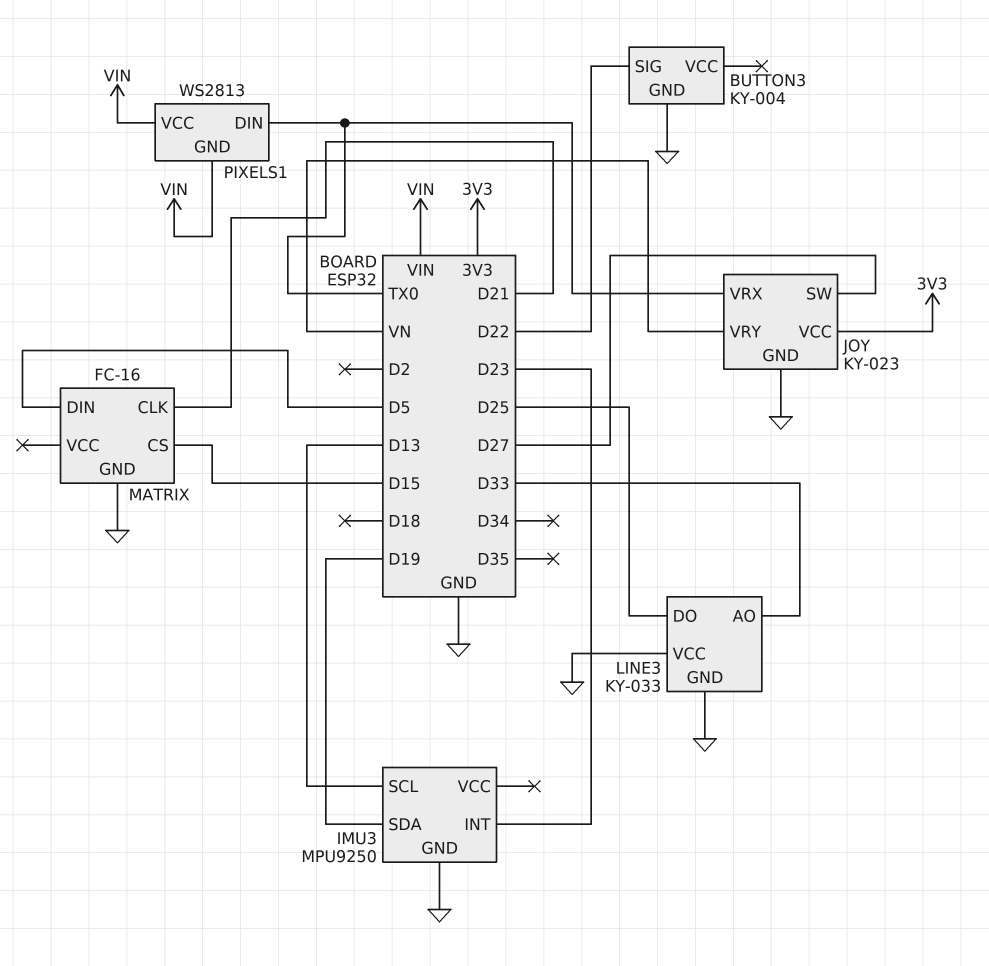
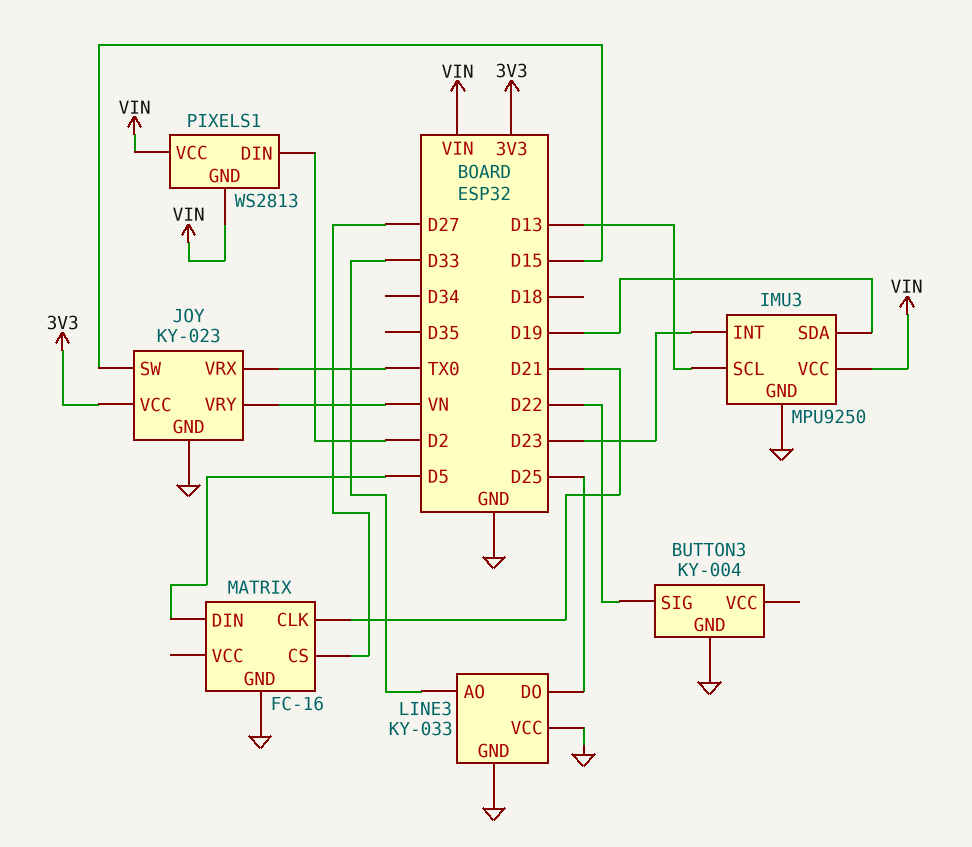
IMU3 pin VCC: none -> VIN
JOY pin SW: D27 -> D15
MATRIX pin CS: D15 -> D27
PIXELS1 pin DIN: TX0 -> D2

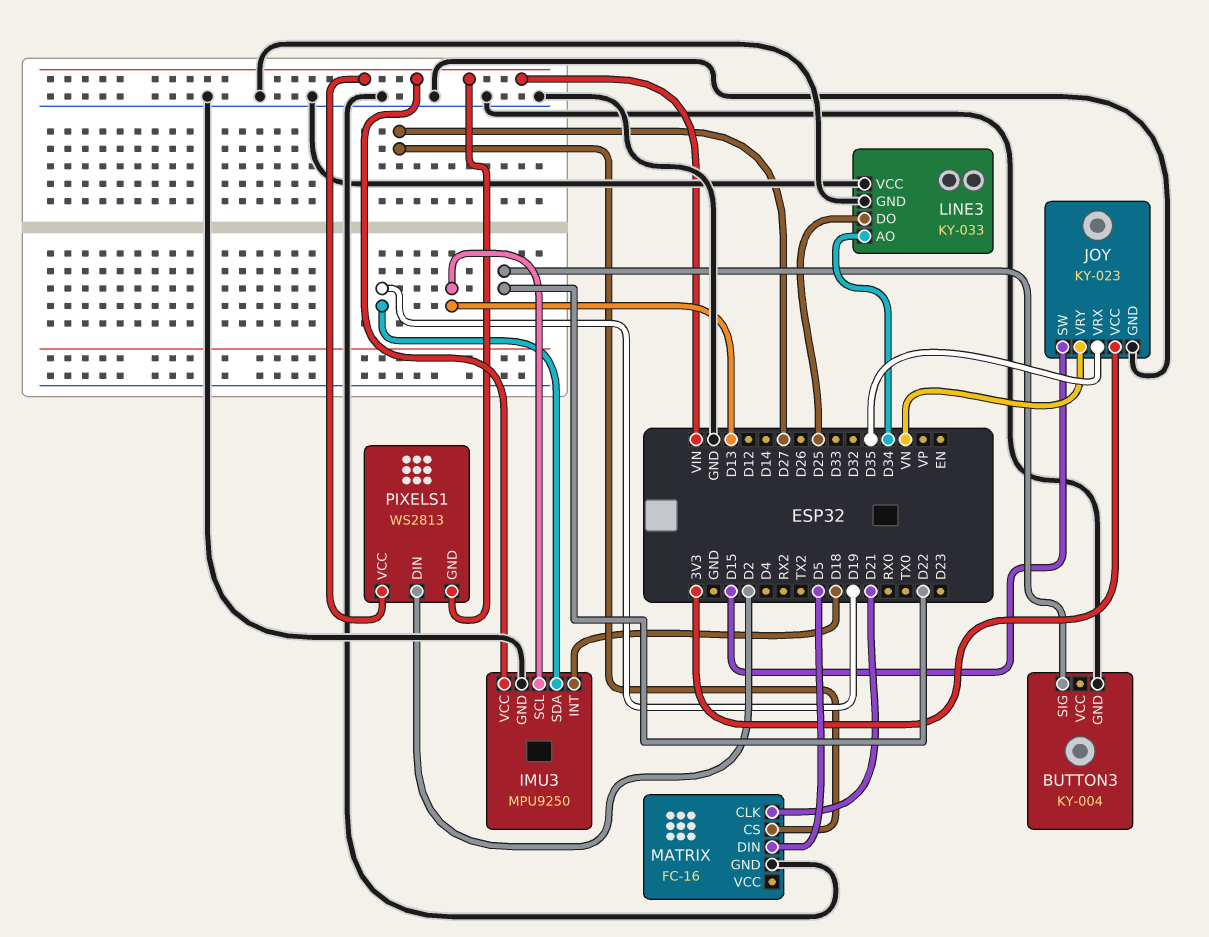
IMU3 pin INT: D23 -> D18
JOY pin VRX: TX0 -> D35
LINE3 pin AO: D33 -> D34

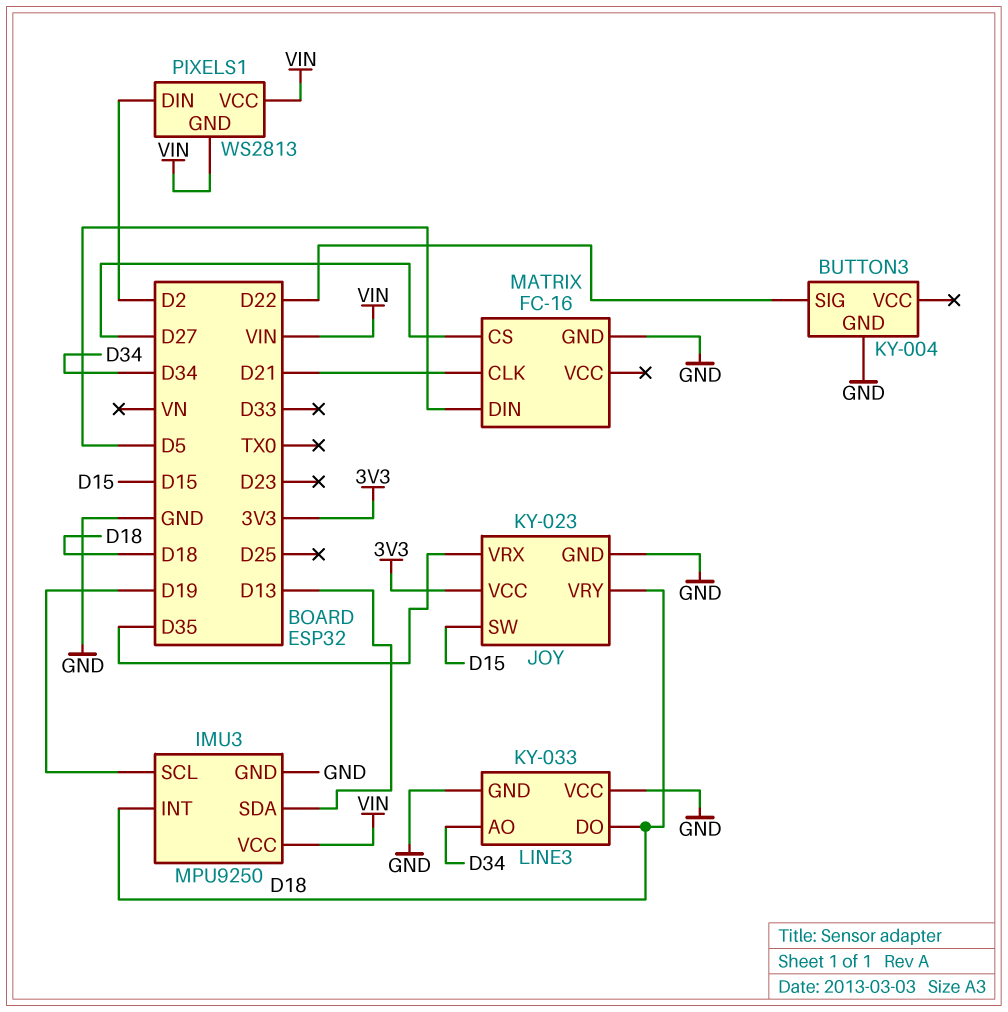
IMU3 pin SCL: D13 -> D19
IMU3 pin SDA: D19 -> D13
JOY pin VRY: VN -> D18
LINE3 pin DO: D25 -> D18

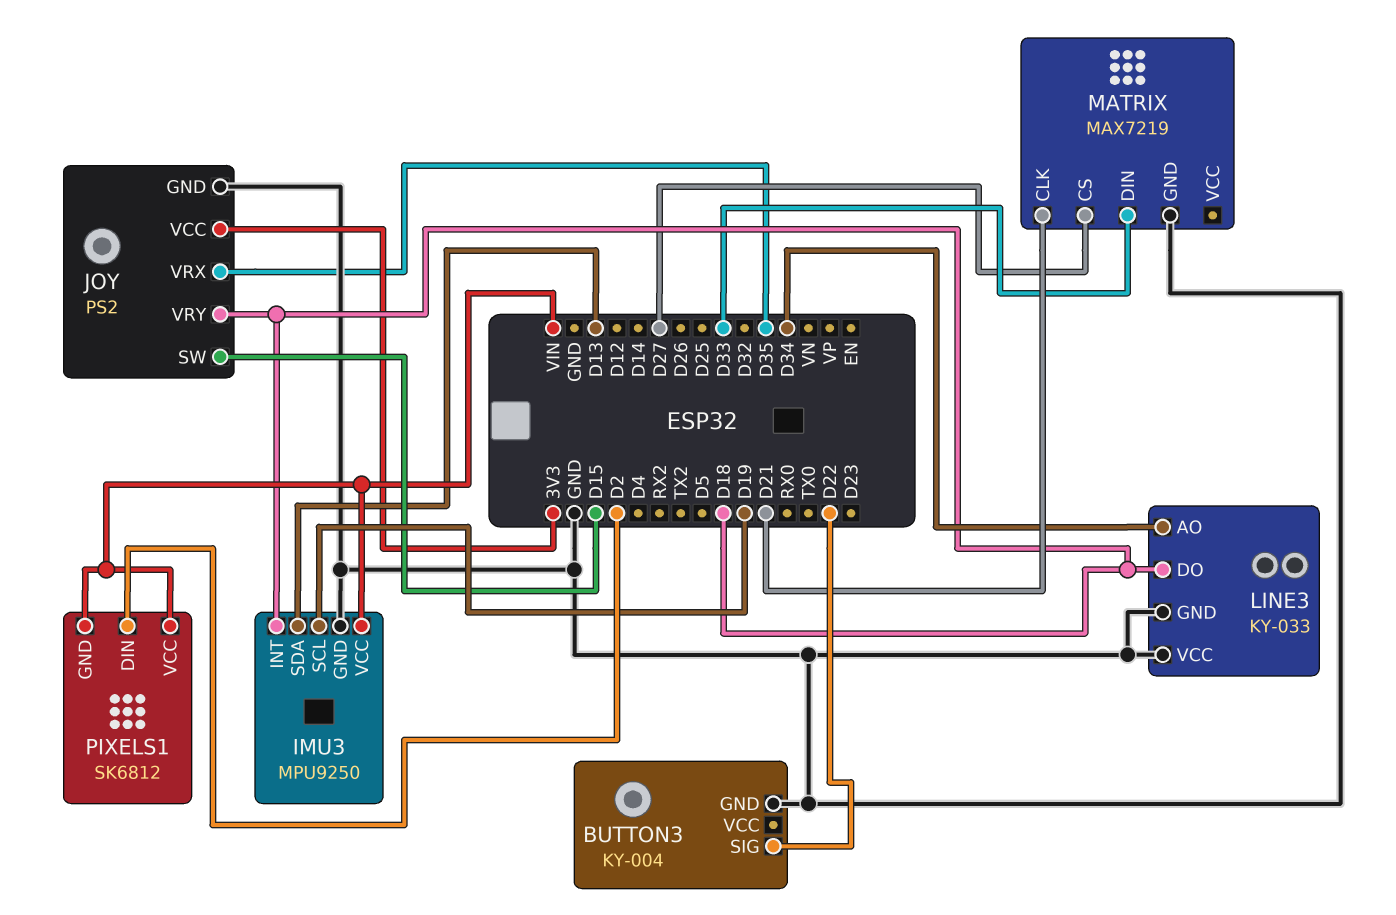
JOY: KY-023 -> PS2
MATRIX: FC-16 -> MAX7219
MATRIX pin DIN: D5 -> D33
PIXELS1: WS2813 -> SK6812

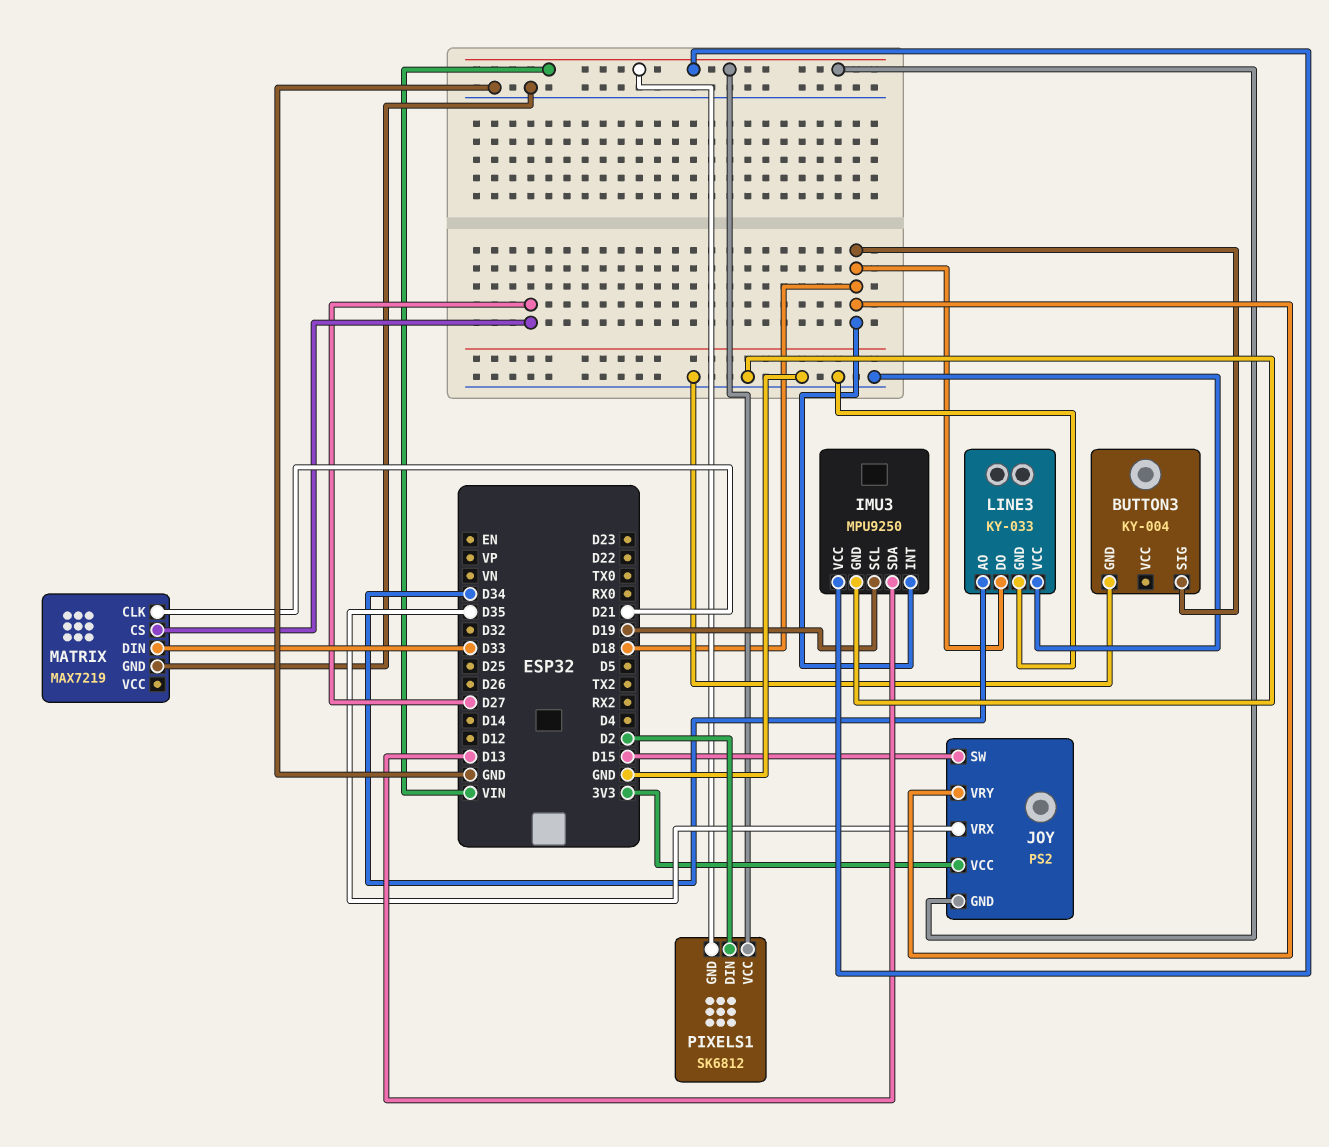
BUTTON3 pin SIG: D22 -> D18
JOY pin GND: GND -> VIN

